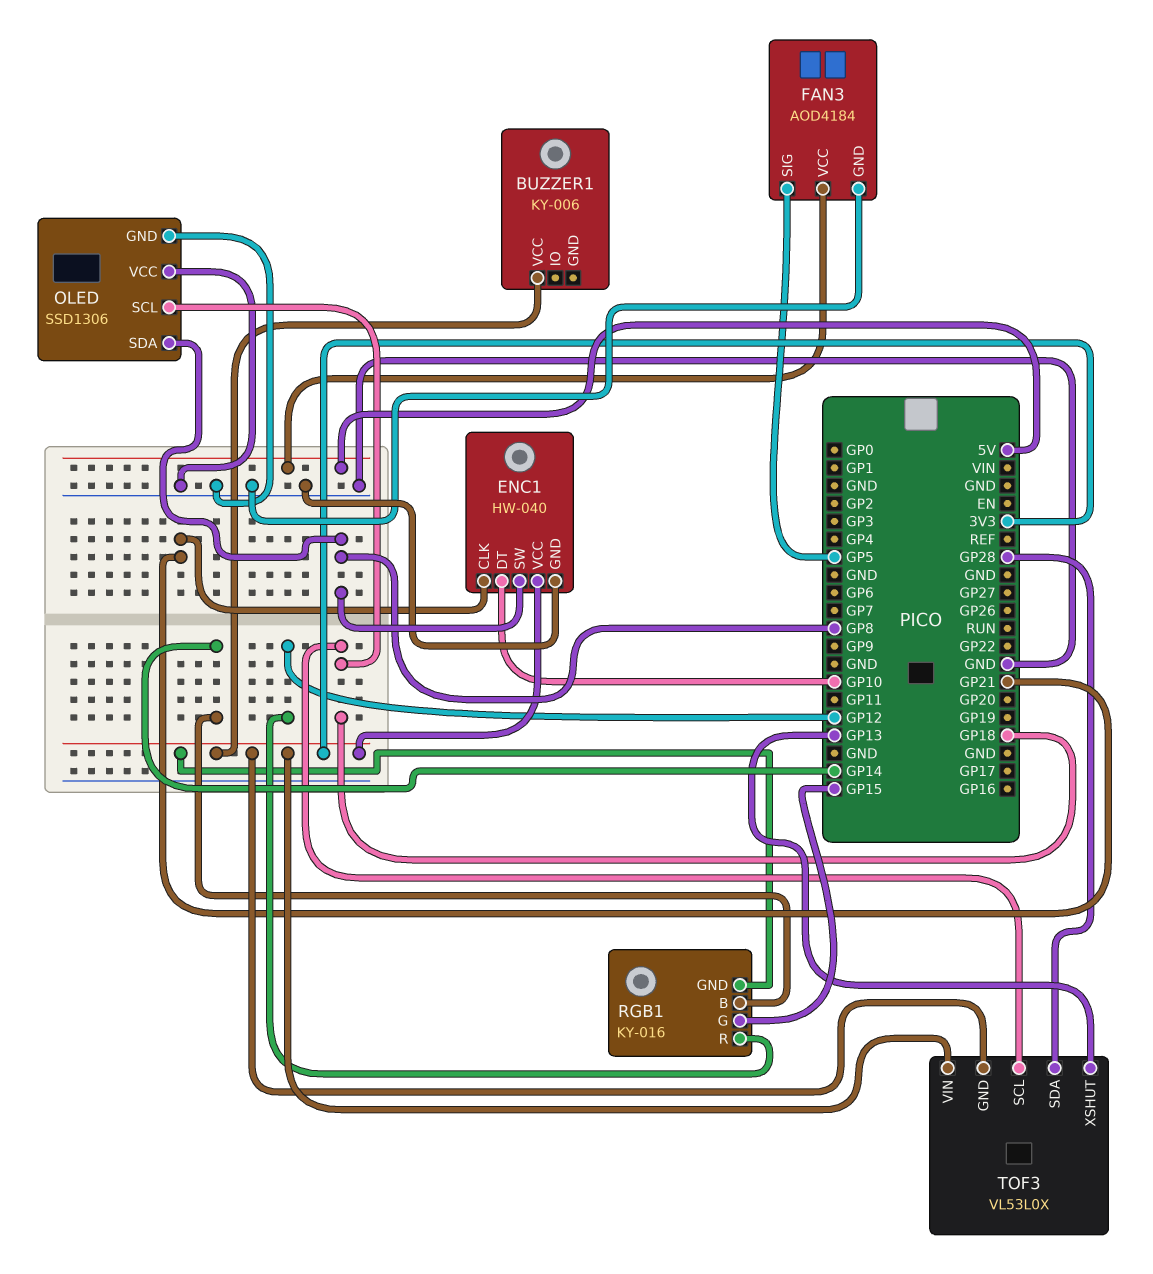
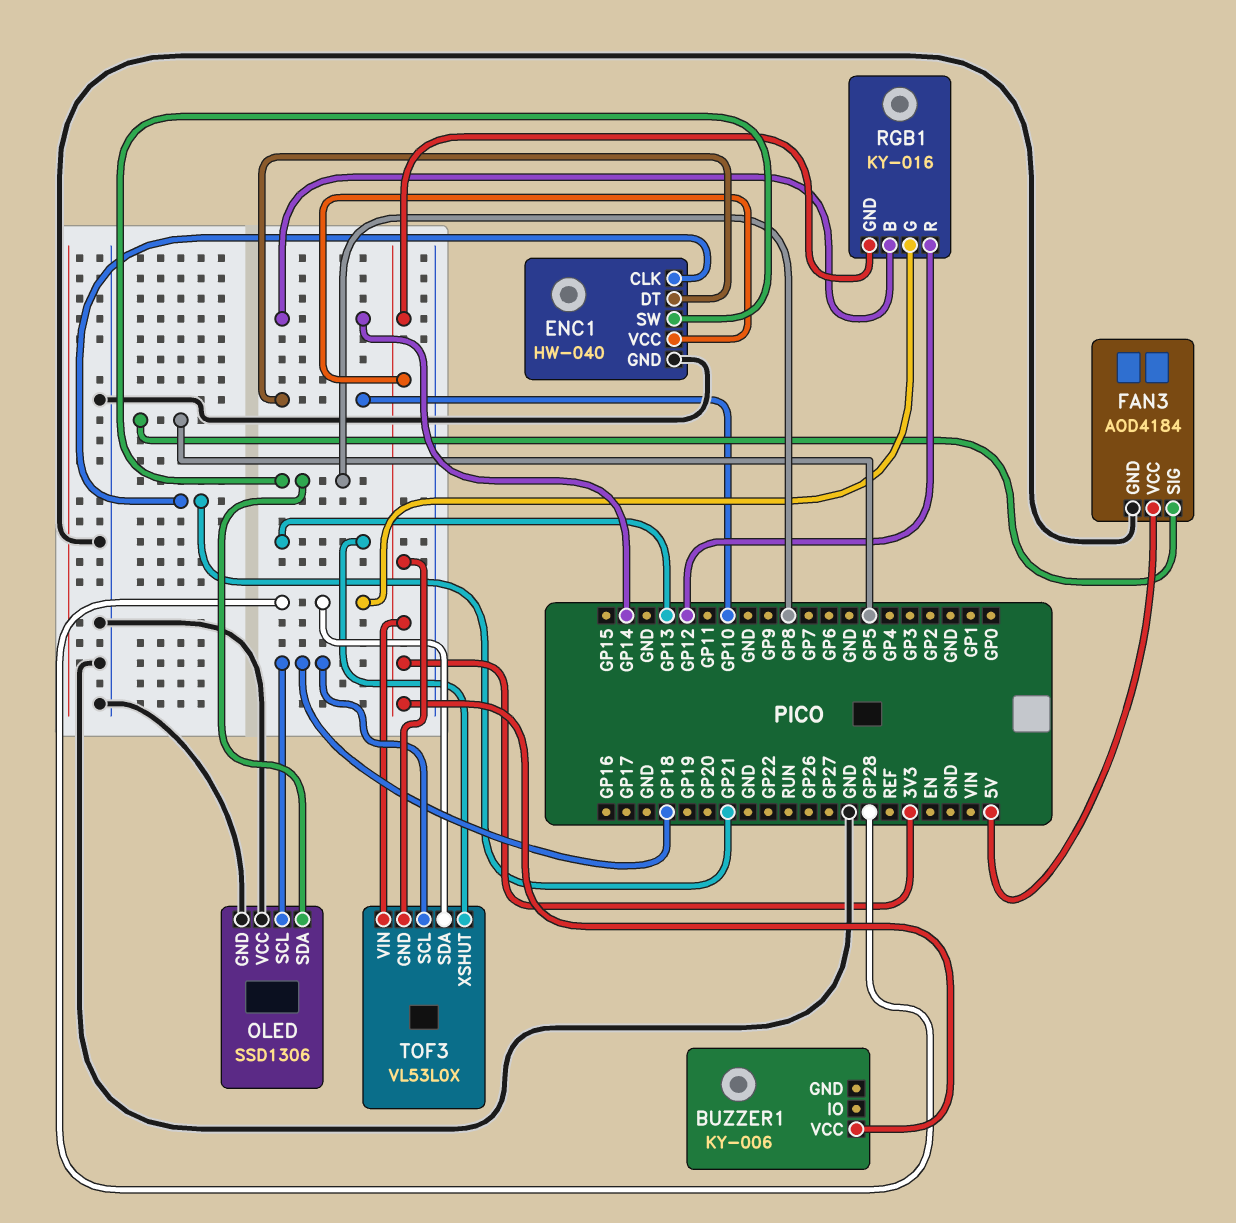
RGB1 pin G: GP15 -> GP28

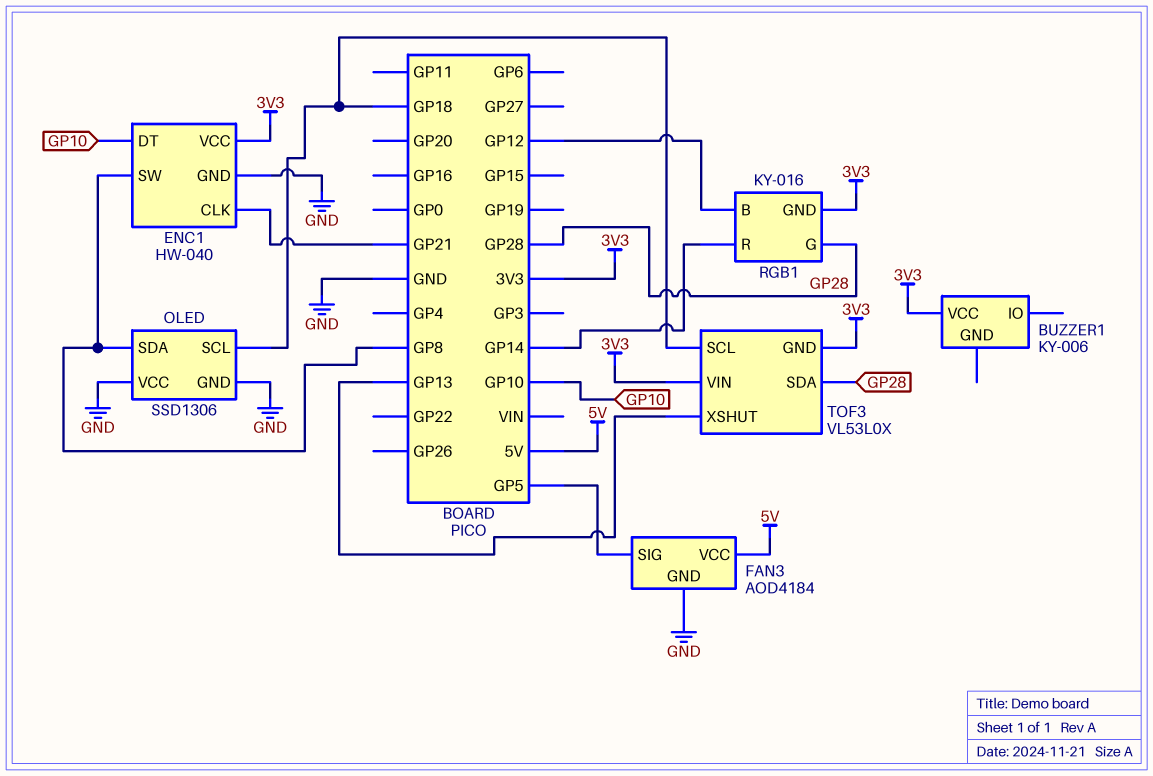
RGB1 pin B: GP14 -> GP12
RGB1 pin R: GP12 -> GP14

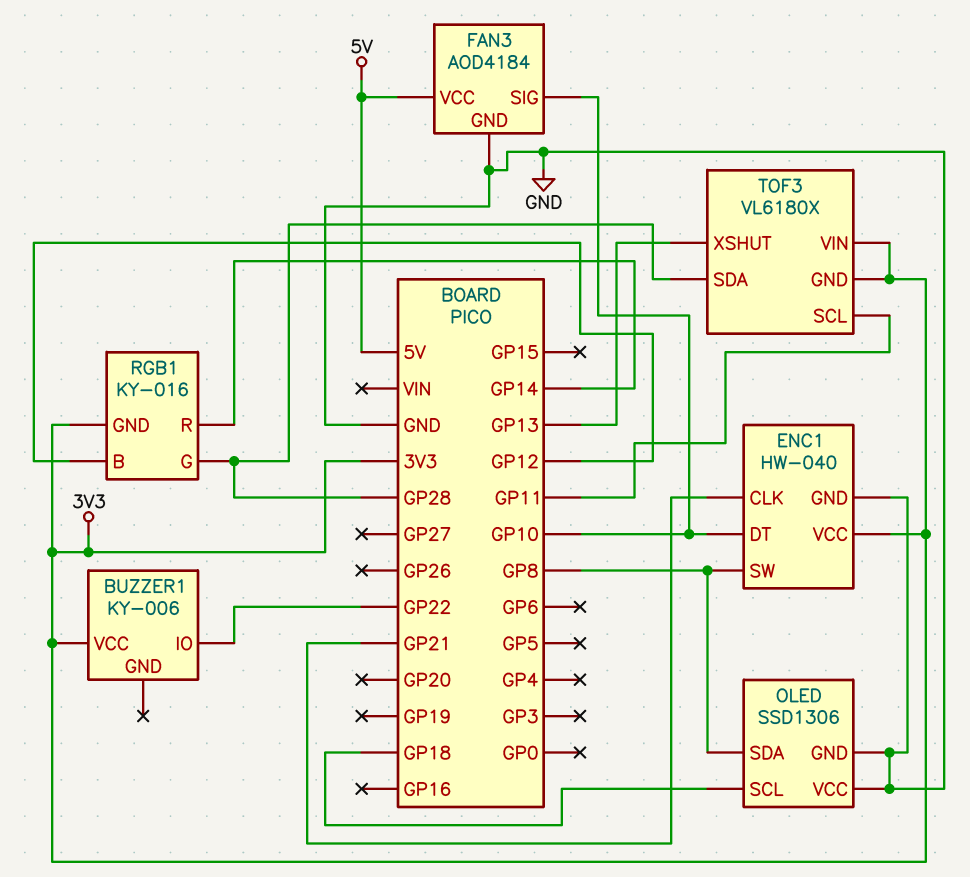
BUZZER1 pin IO: none -> GP22
FAN3 pin SIG: GP5 -> GP10
TOF3: VL53L0X -> VL6180X
TOF3 pin SCL: GP18 -> GP11

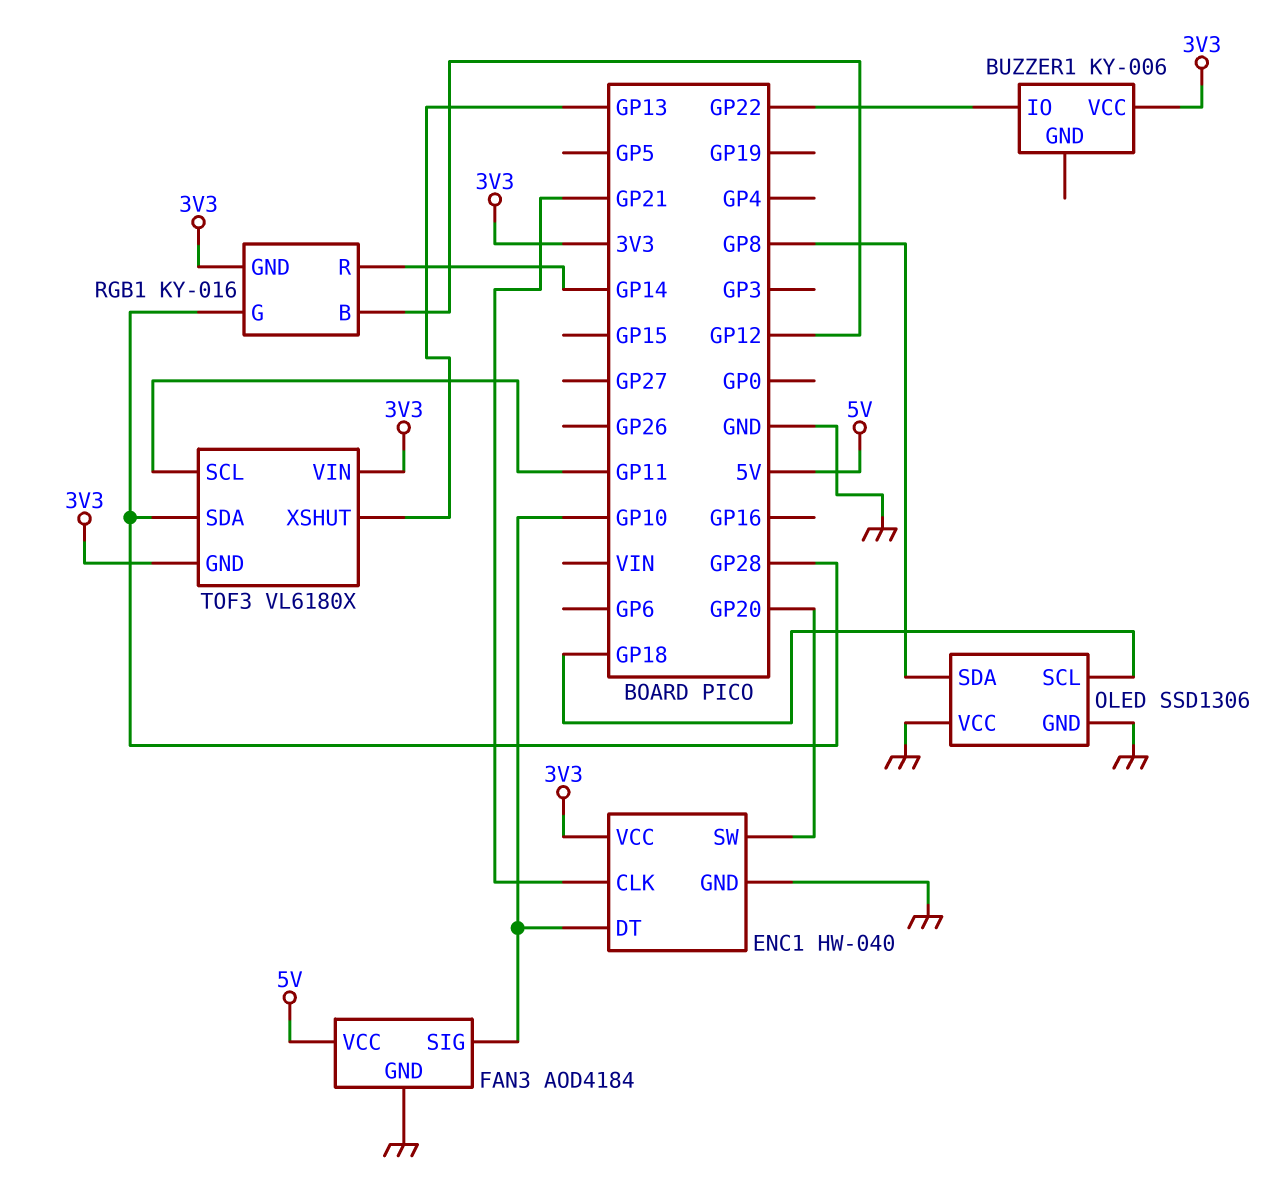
ENC1 pin SW: GP8 -> GP20

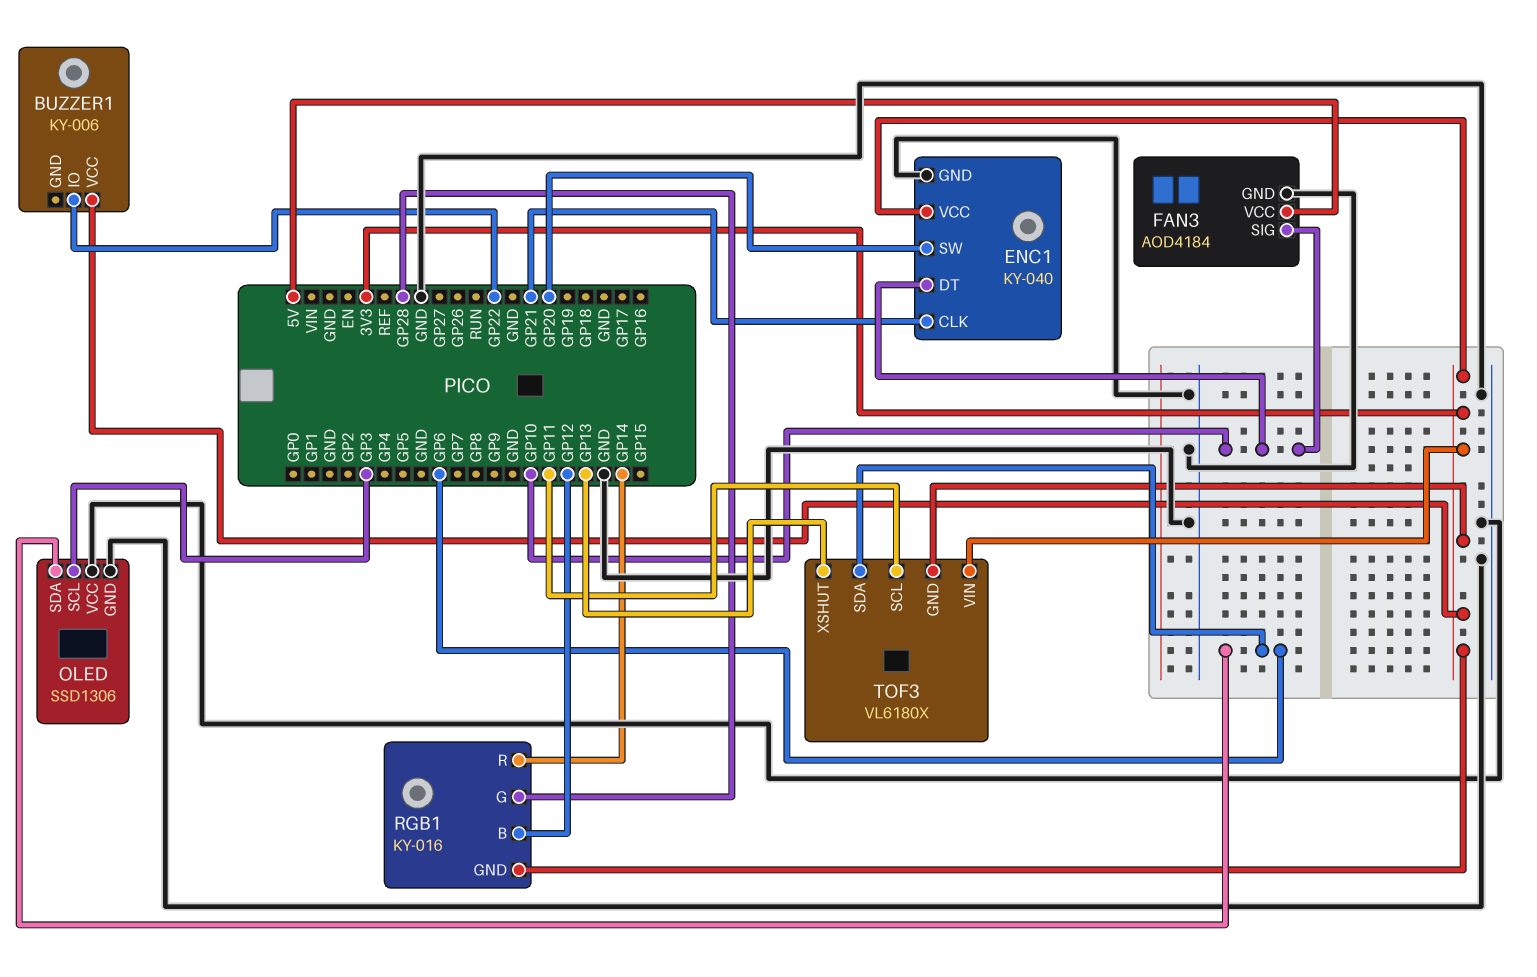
ENC1: HW-040 -> KY-040
OLED pin SCL: GP18 -> GP3
OLED pin SDA: GP8 -> GP6
TOF3 pin SDA: GP28 -> GP6

